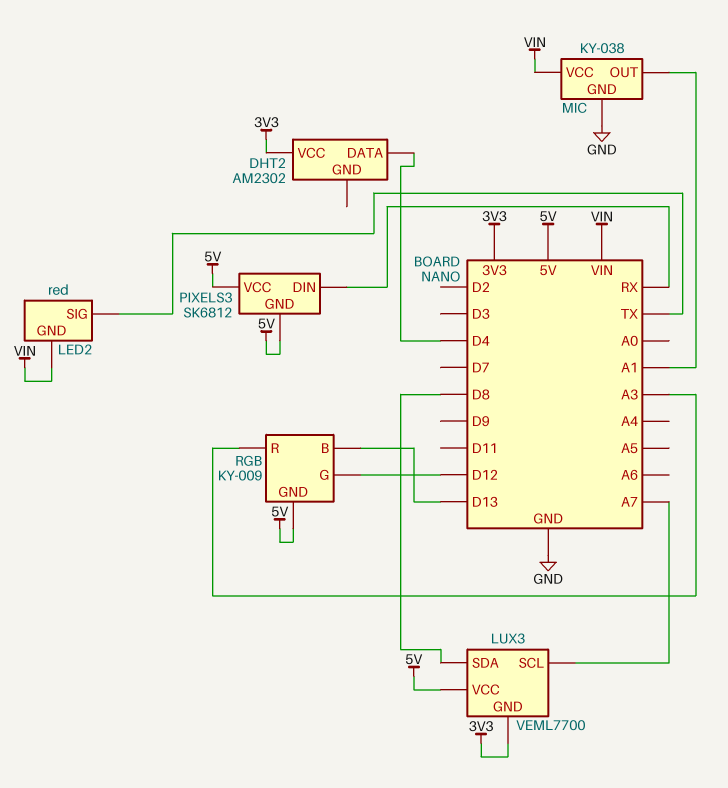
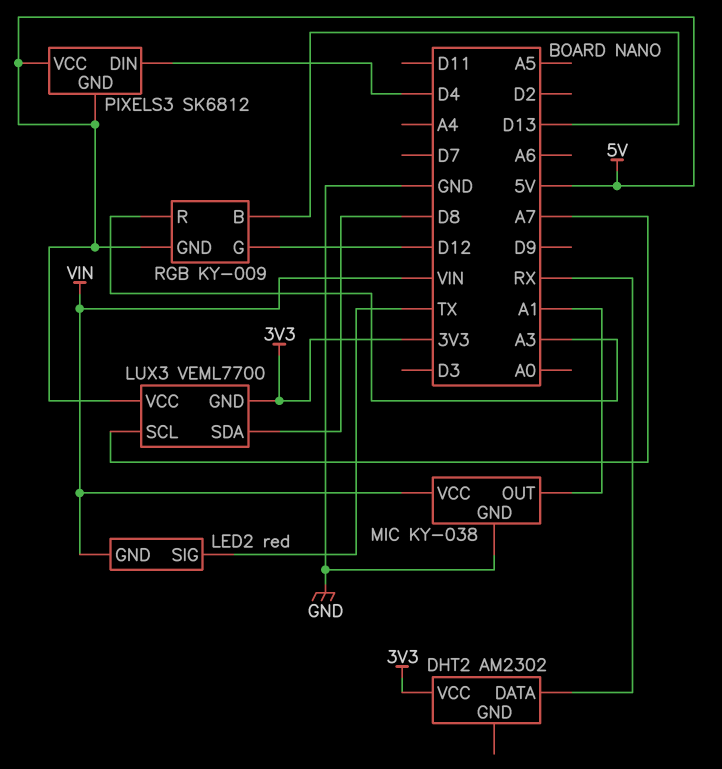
DHT2 pin DATA: D4 -> RX
PIXELS3 pin DIN: RX -> D4

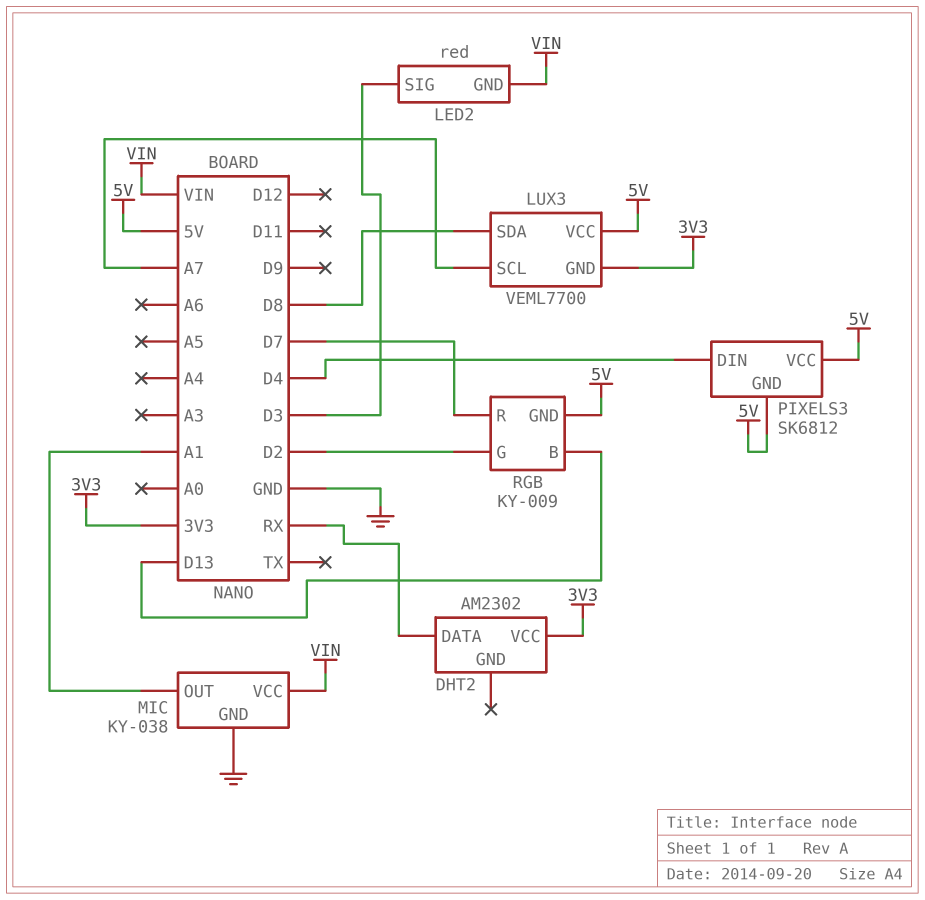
LED2 pin SIG: TX -> D3
RGB pin G: D12 -> D2
RGB pin R: A3 -> D7

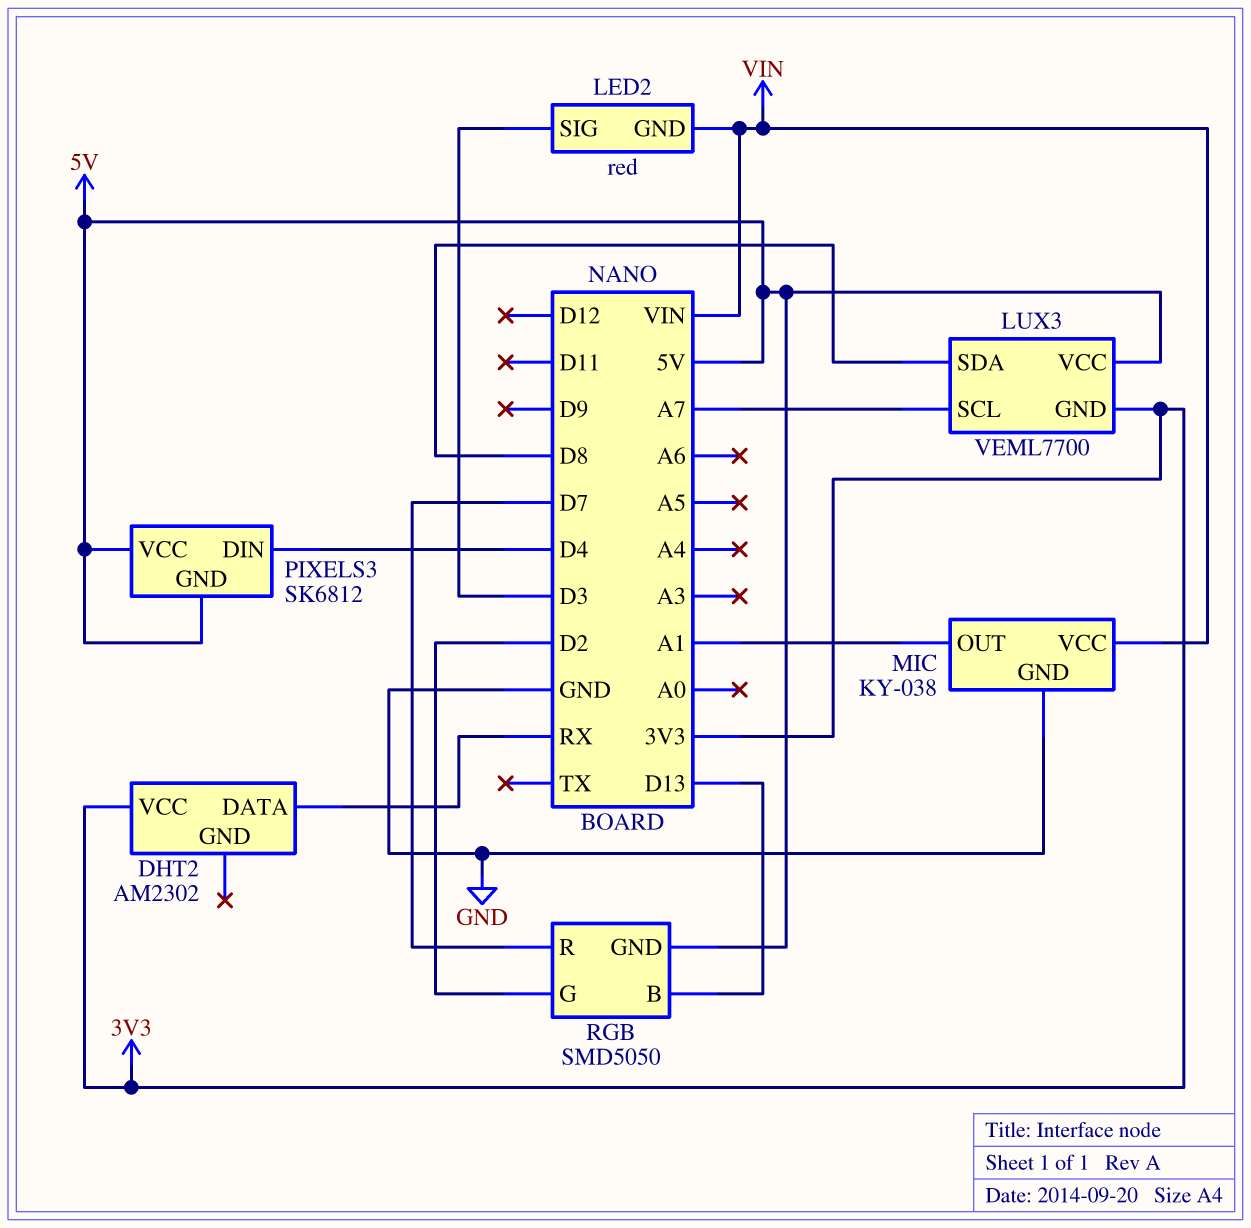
RGB: KY-009 -> SMD5050

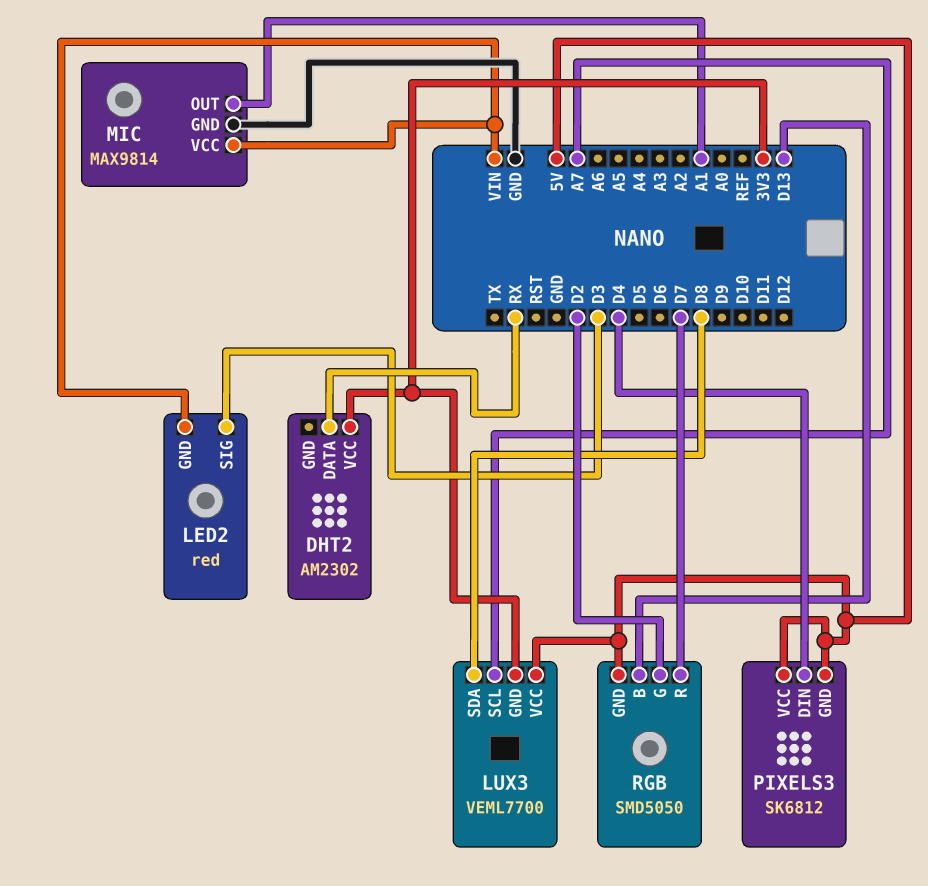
MIC: KY-038 -> MAX9814

